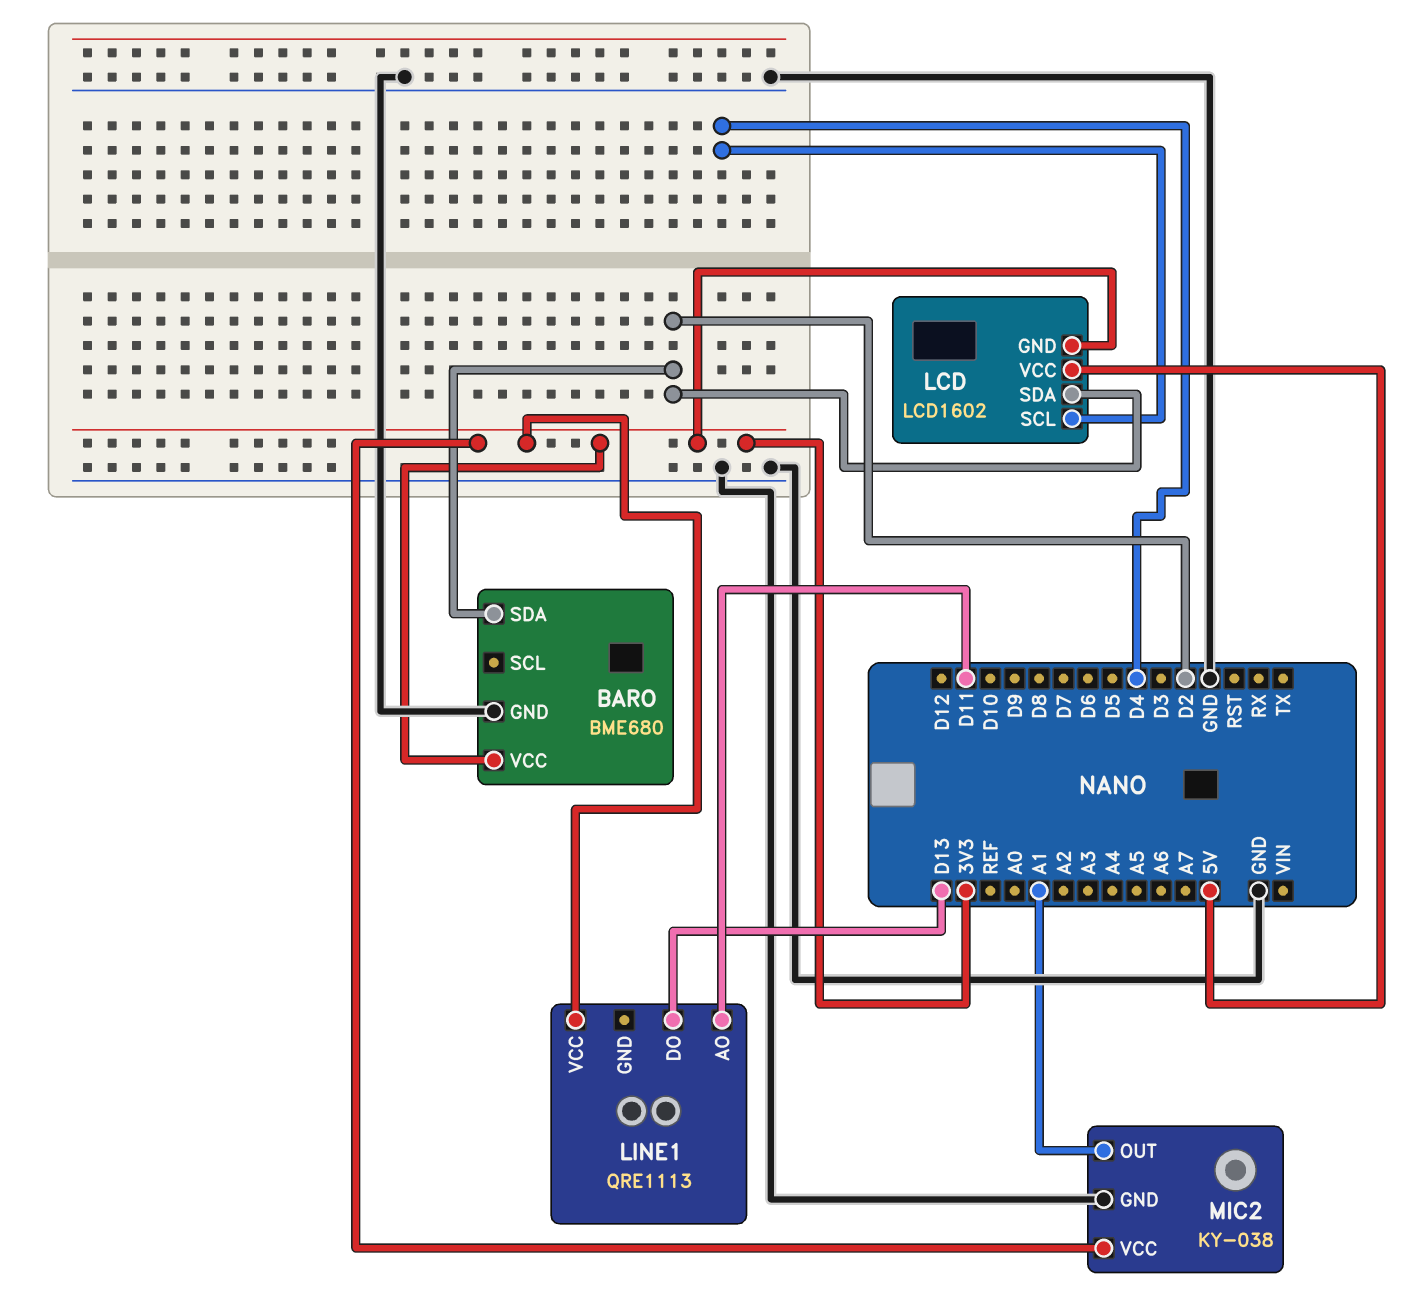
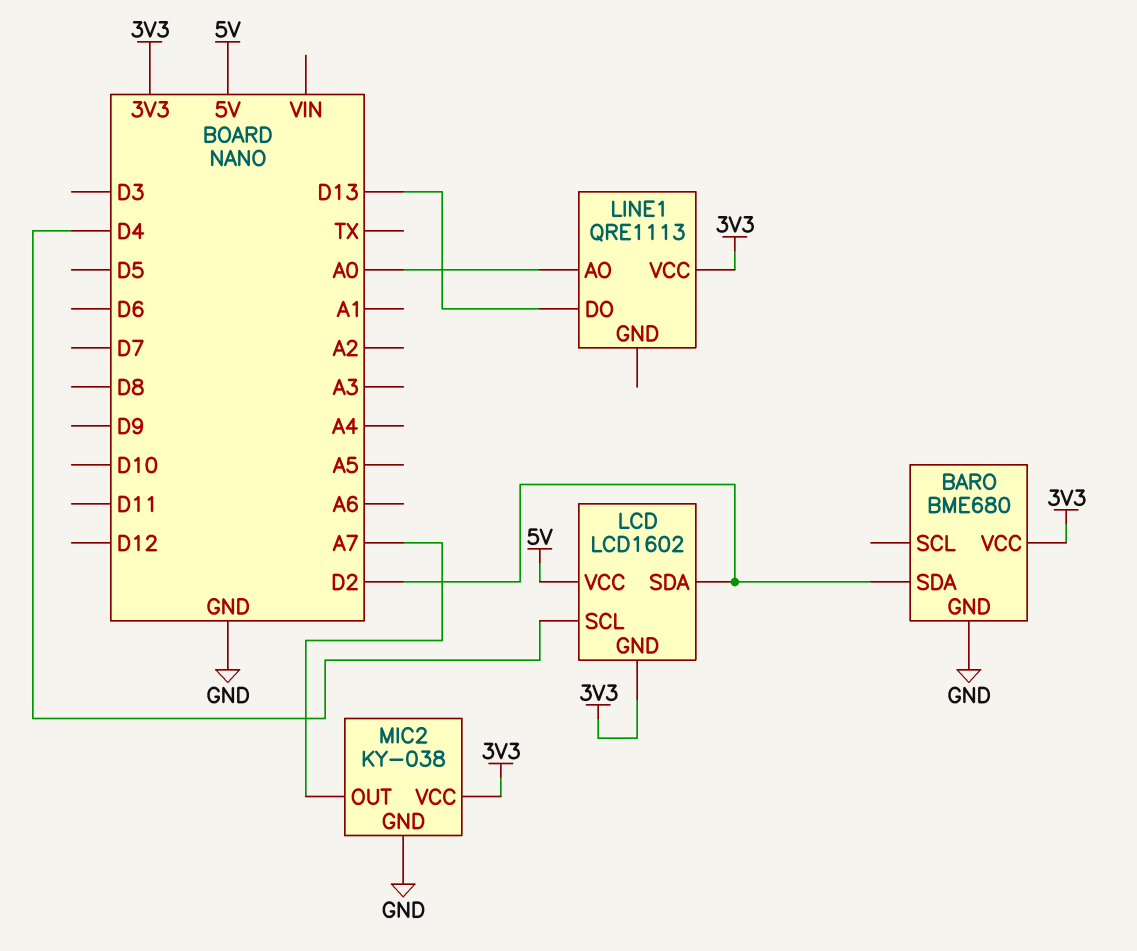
LINE1 pin AO: D11 -> A0
MIC2 pin OUT: A1 -> A7

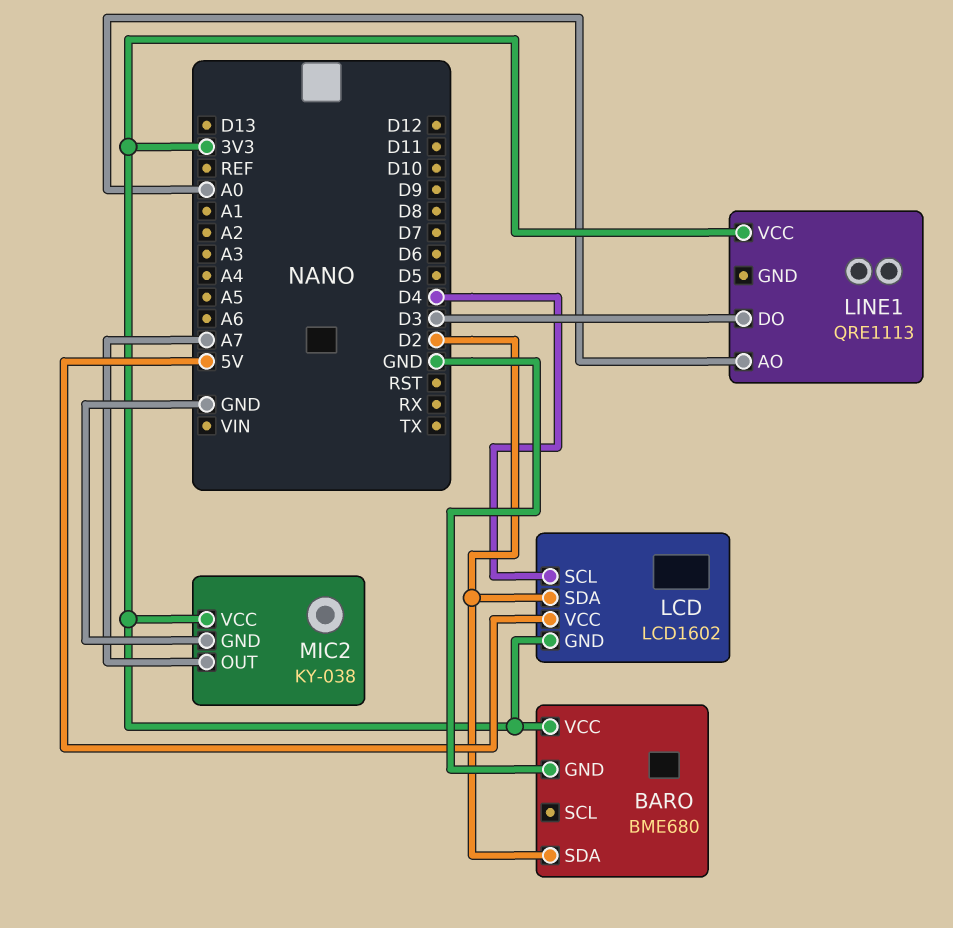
LINE1 pin DO: D13 -> D3

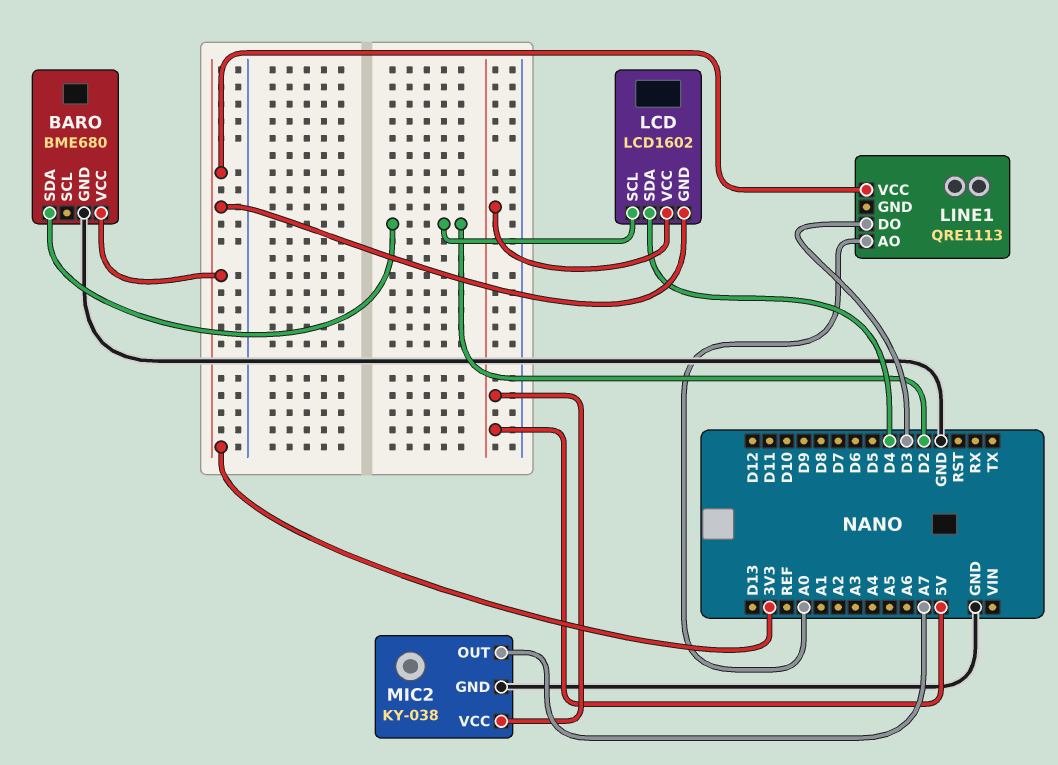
LCD pin SCL: D4 -> D2
LCD pin SDA: D2 -> D4
MIC2 pin VCC: 3V3 -> 5V

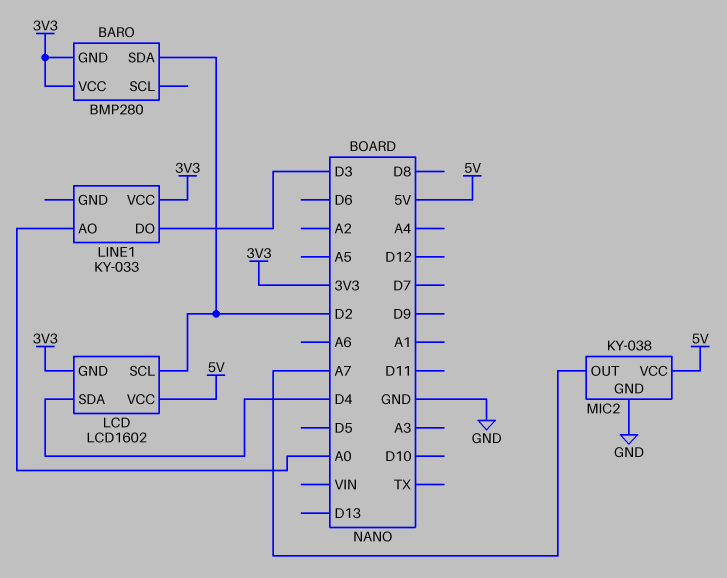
BARO: BME680 -> BMP280
BARO pin GND: GND -> 3V3
LINE1: QRE1113 -> KY-033

